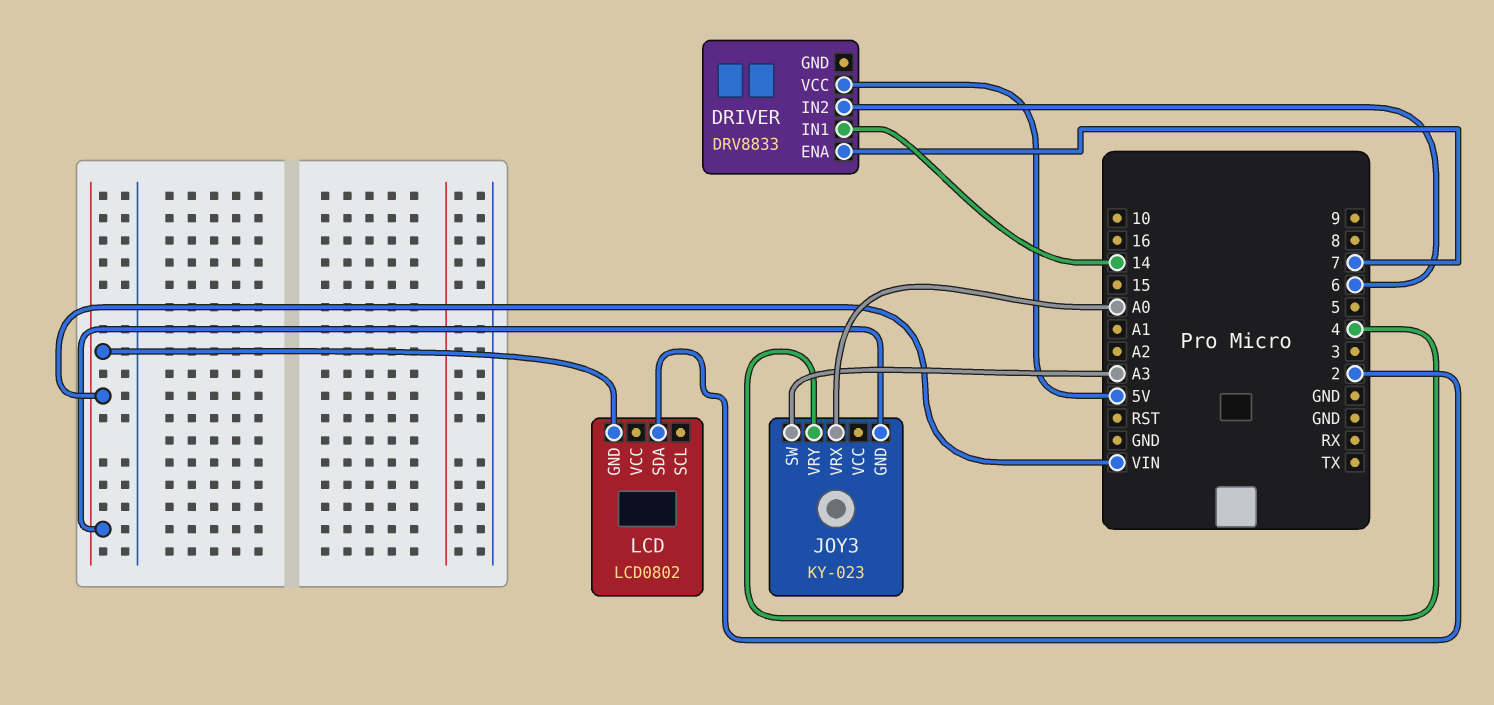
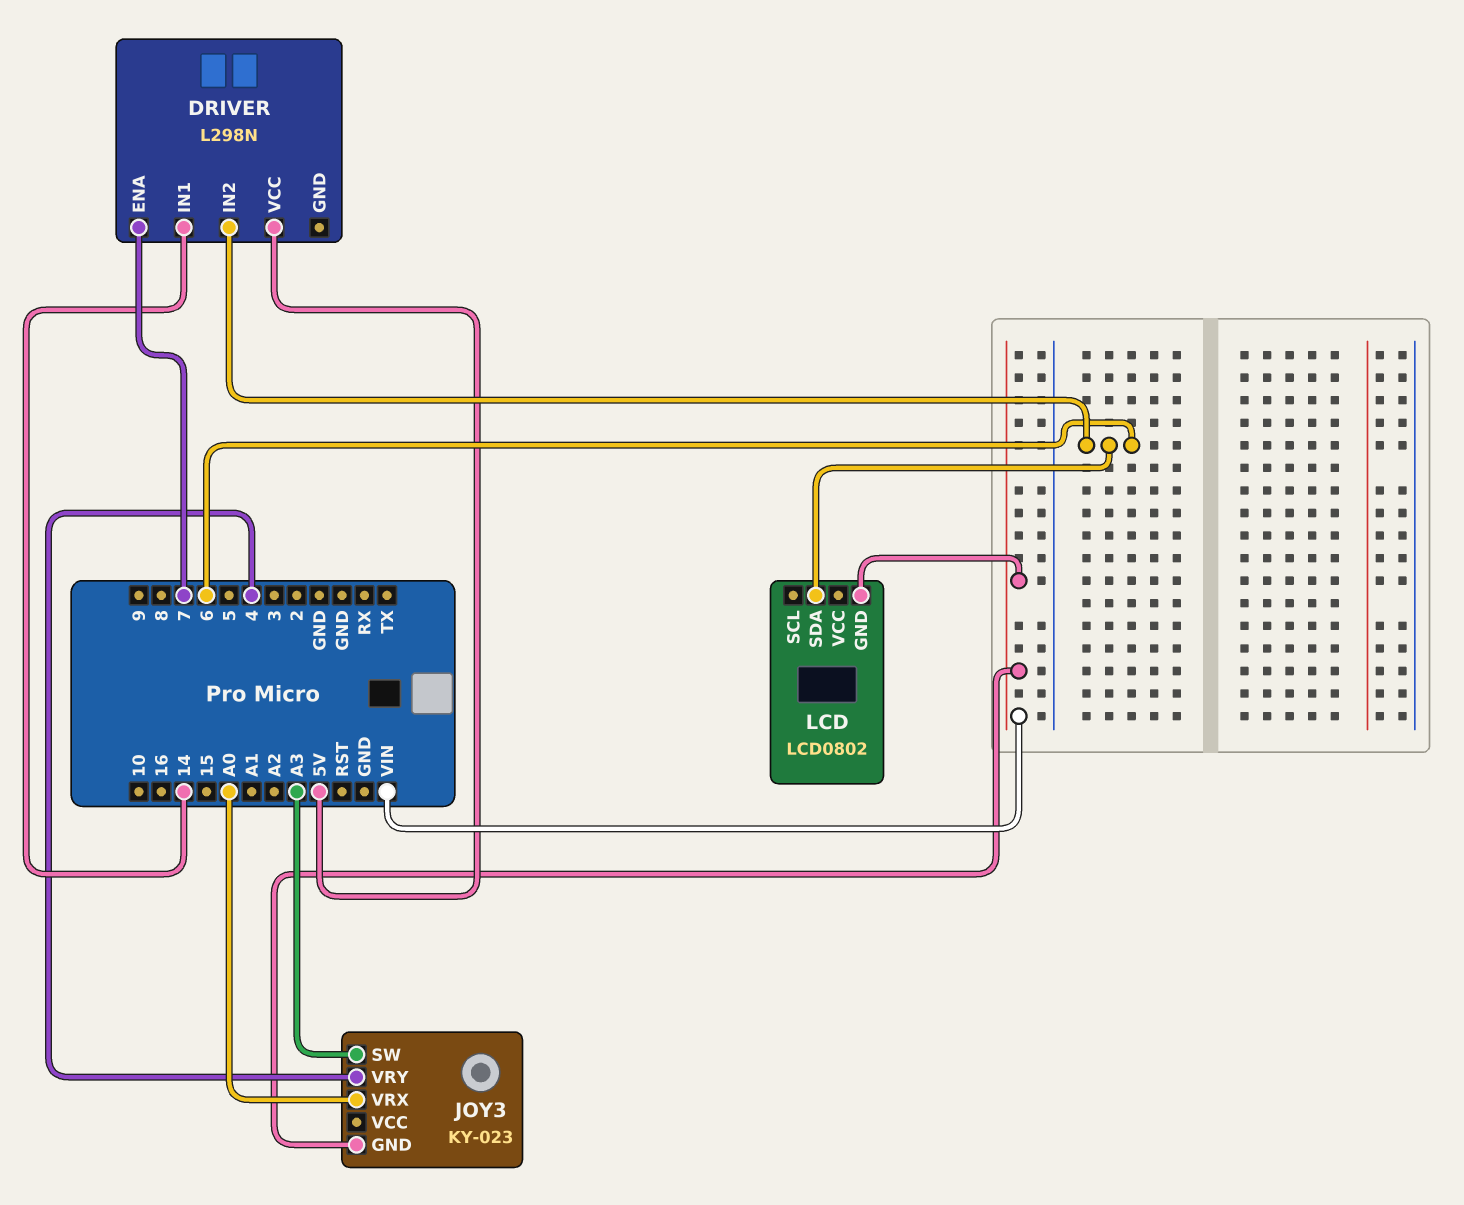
DRIVER: DRV8833 -> L298N
LCD pin SDA: 2 -> 6

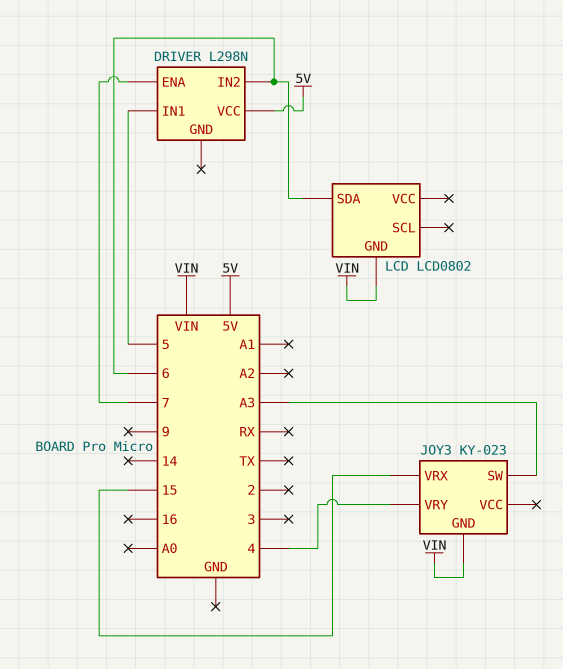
DRIVER pin IN1: 14 -> 5
JOY3 pin VRX: A0 -> 15

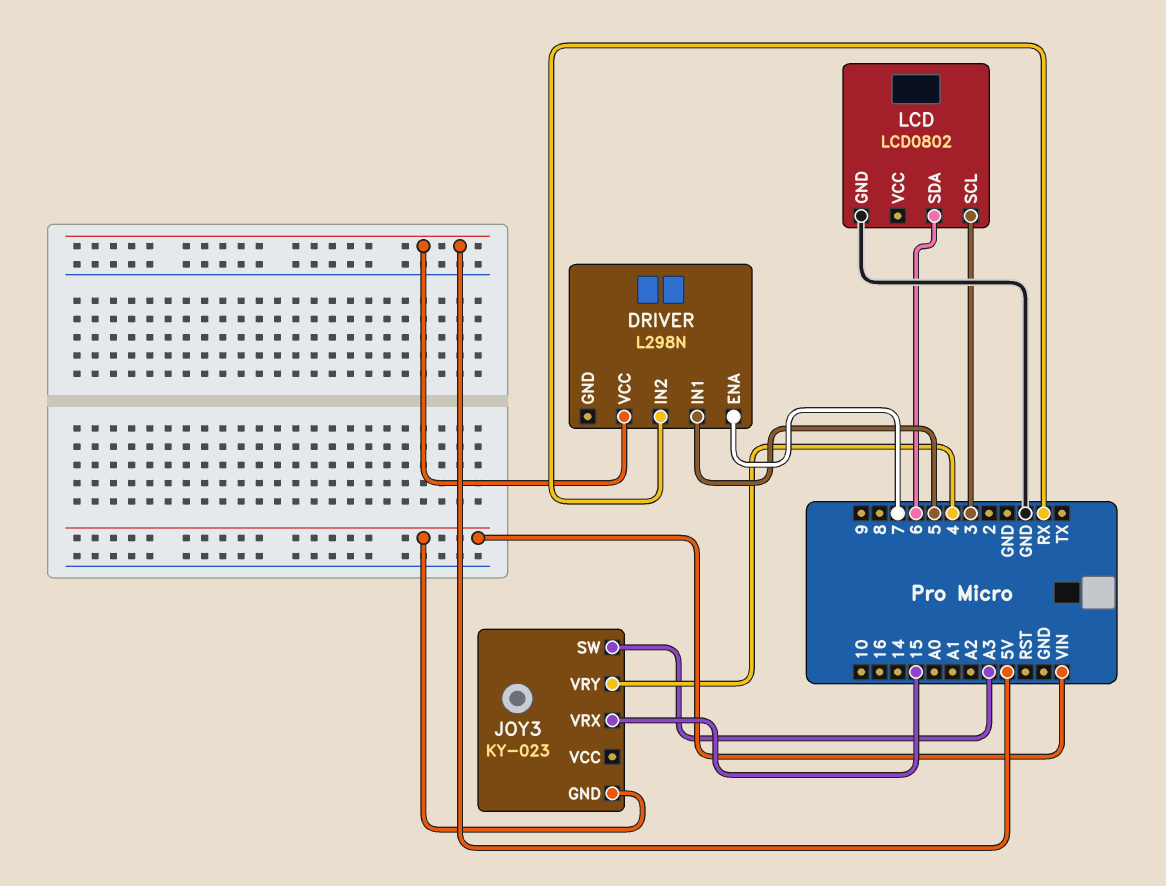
DRIVER pin IN2: 6 -> RX
LCD pin GND: VIN -> GND
LCD pin SCL: none -> 3

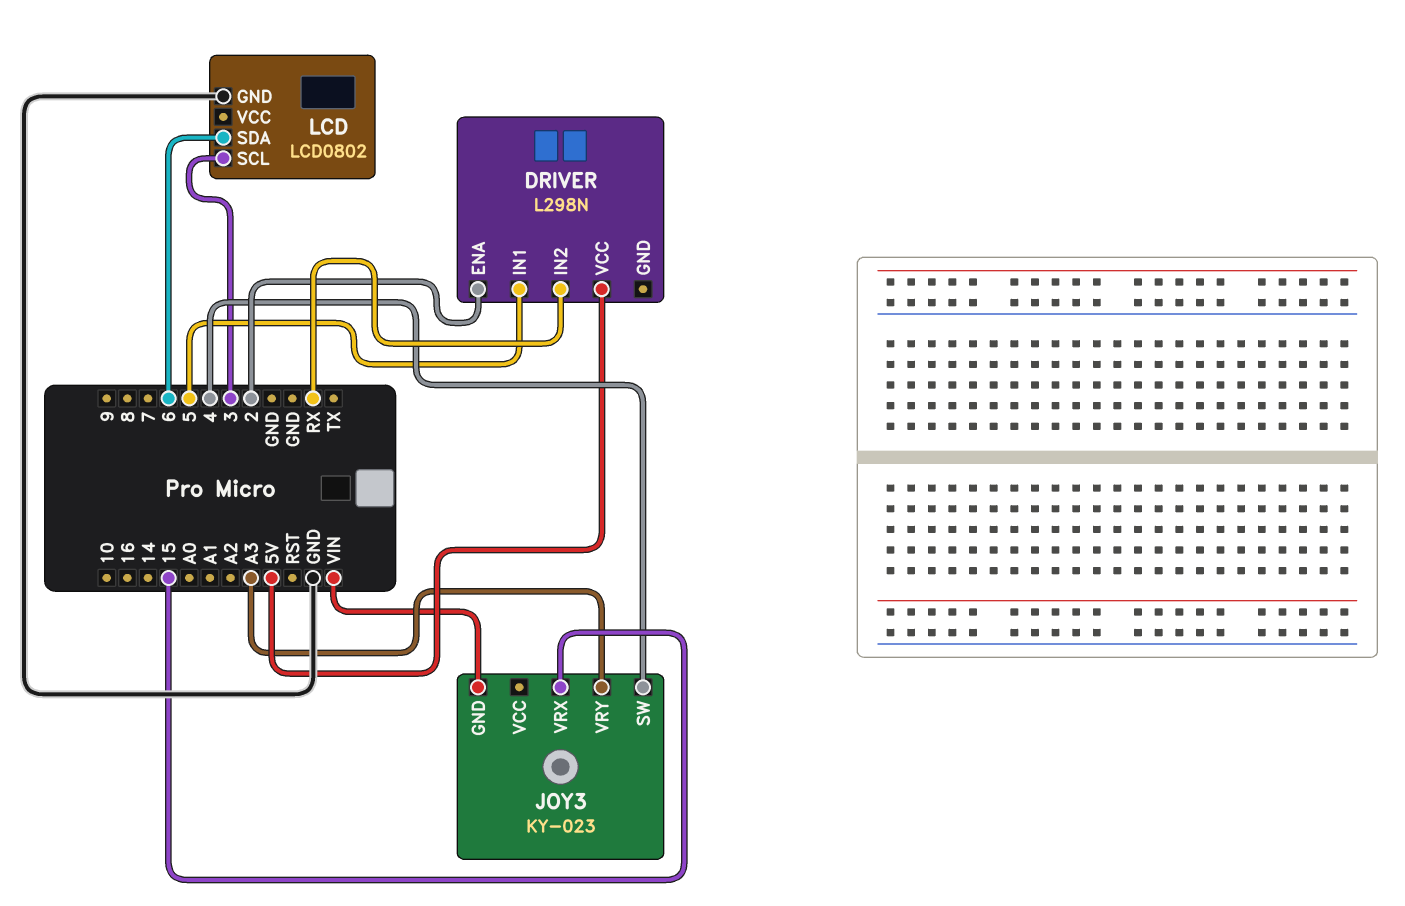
DRIVER pin ENA: 7 -> 2
JOY3 pin SW: A3 -> 4
JOY3 pin VRY: 4 -> A3

